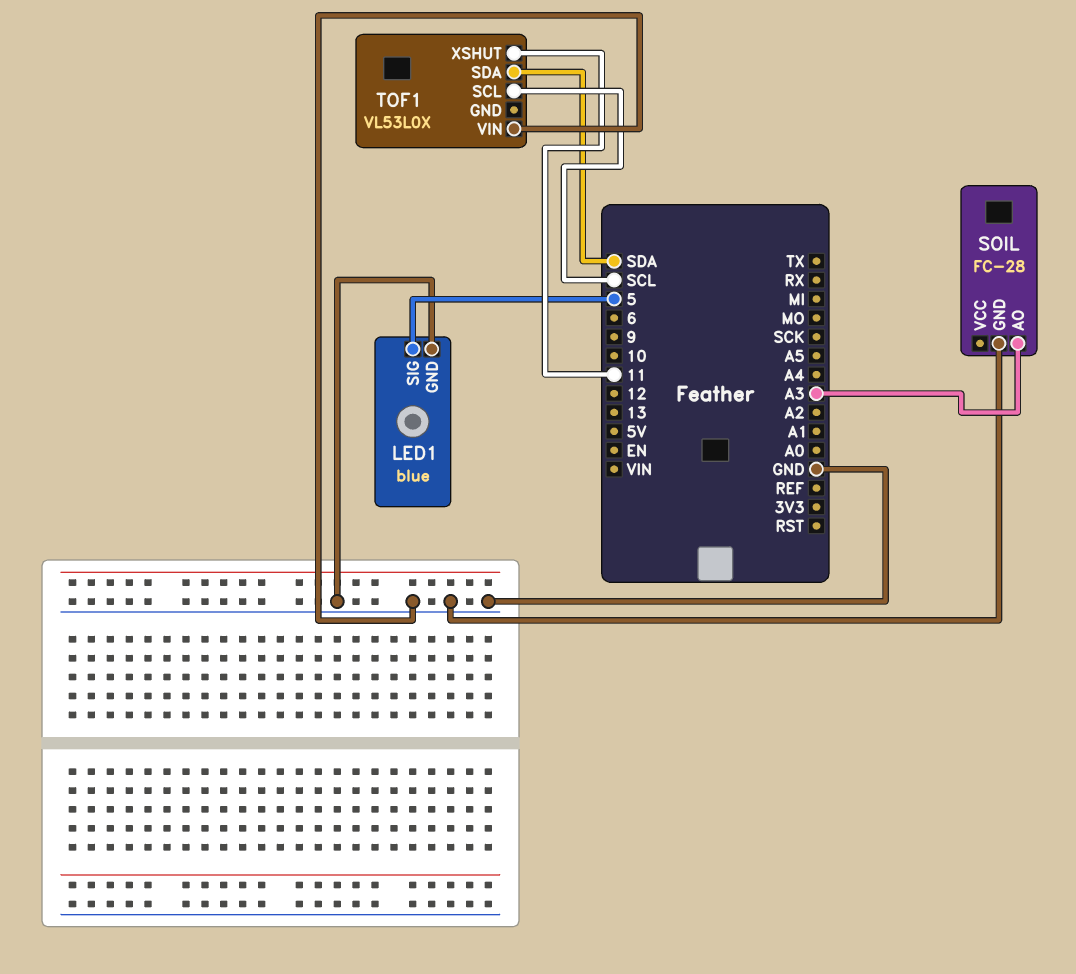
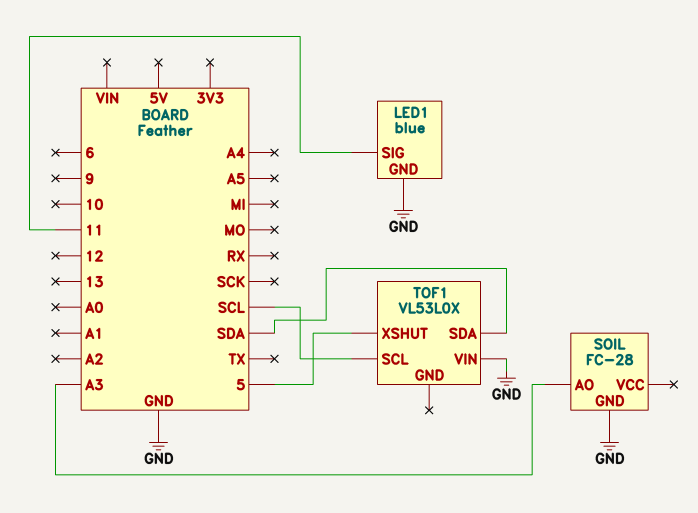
LED1 pin SIG: 5 -> 11
TOF1 pin XSHUT: 11 -> 5

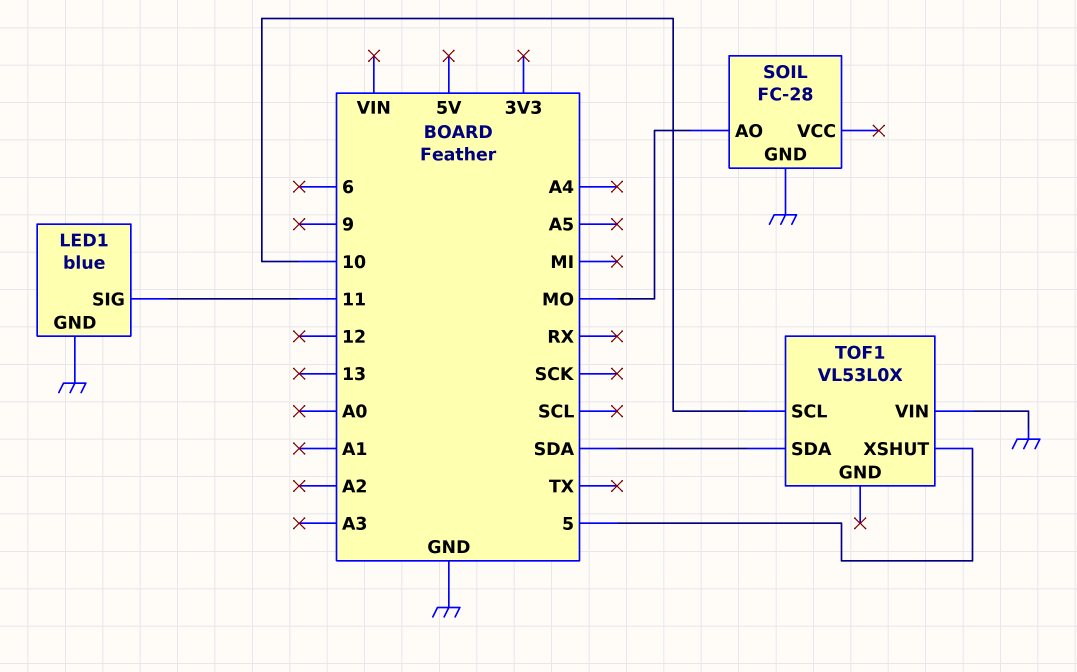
SOIL pin AO: A3 -> MO
TOF1 pin SCL: SCL -> 10

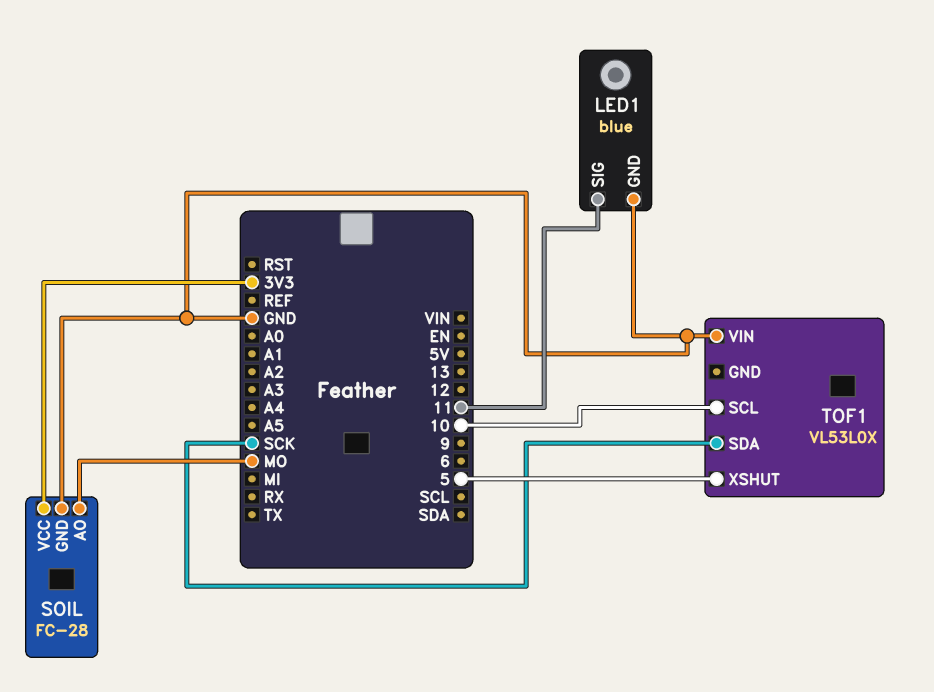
SOIL pin VCC: none -> 3V3
TOF1 pin SDA: SDA -> SCK

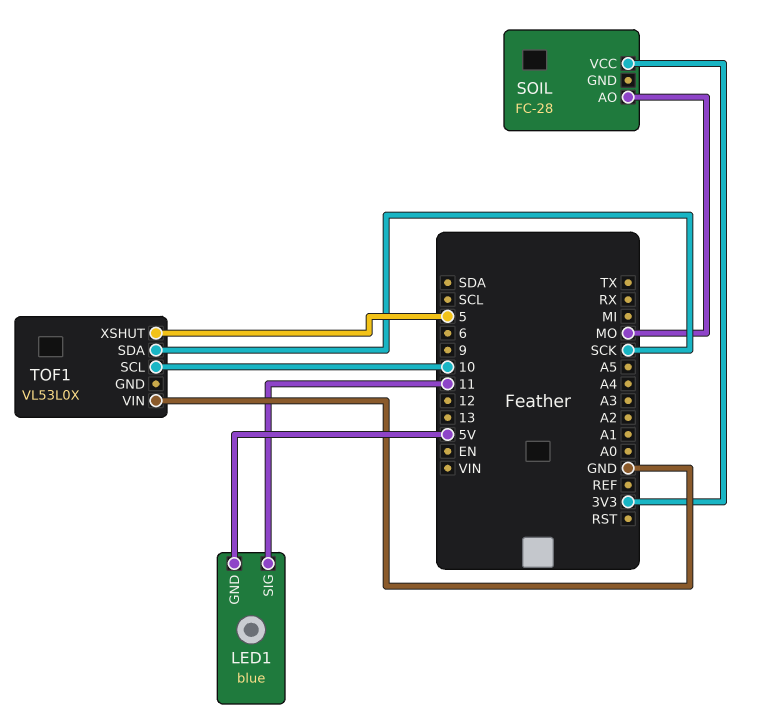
LED1 pin GND: GND -> 5V
SOIL pin GND: GND -> none

